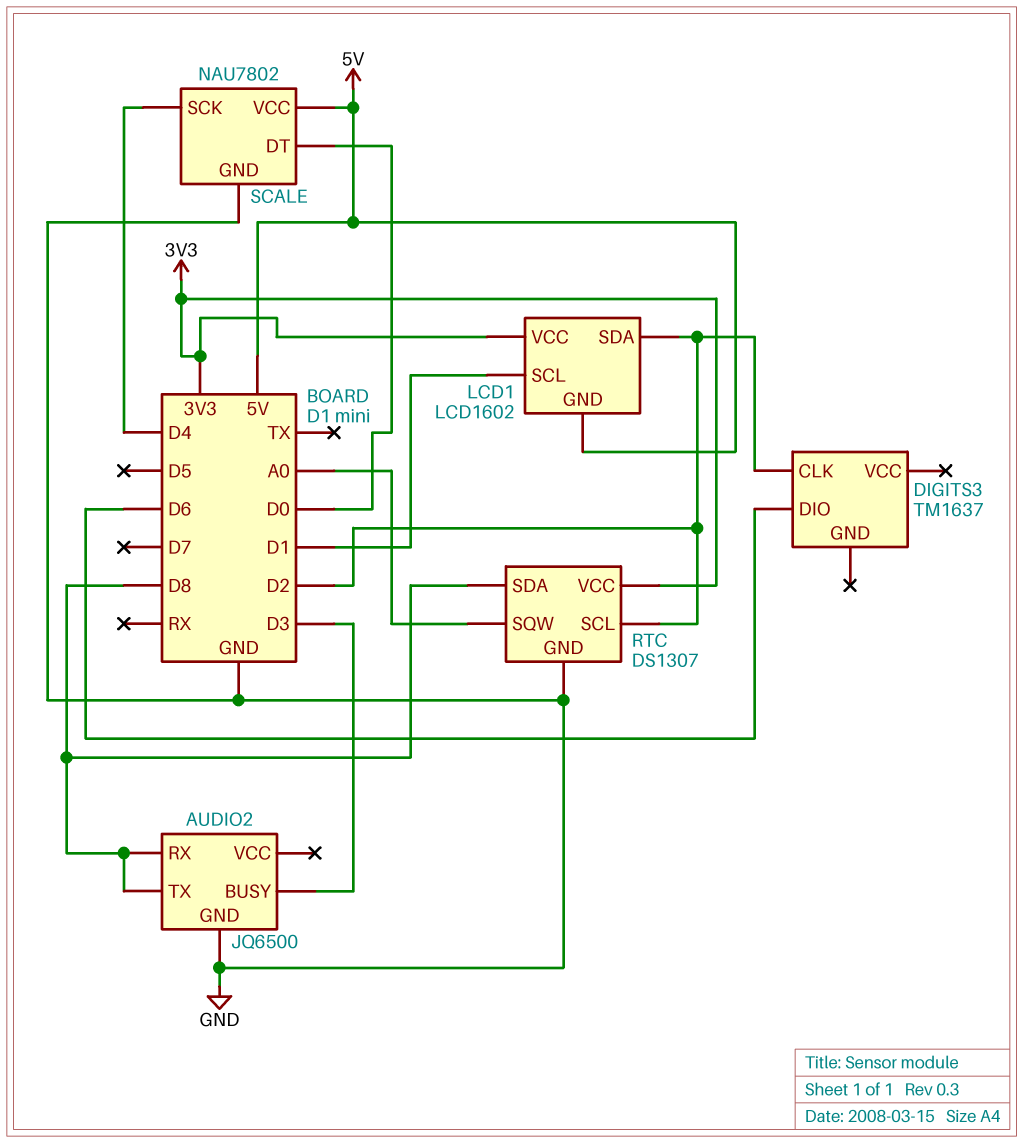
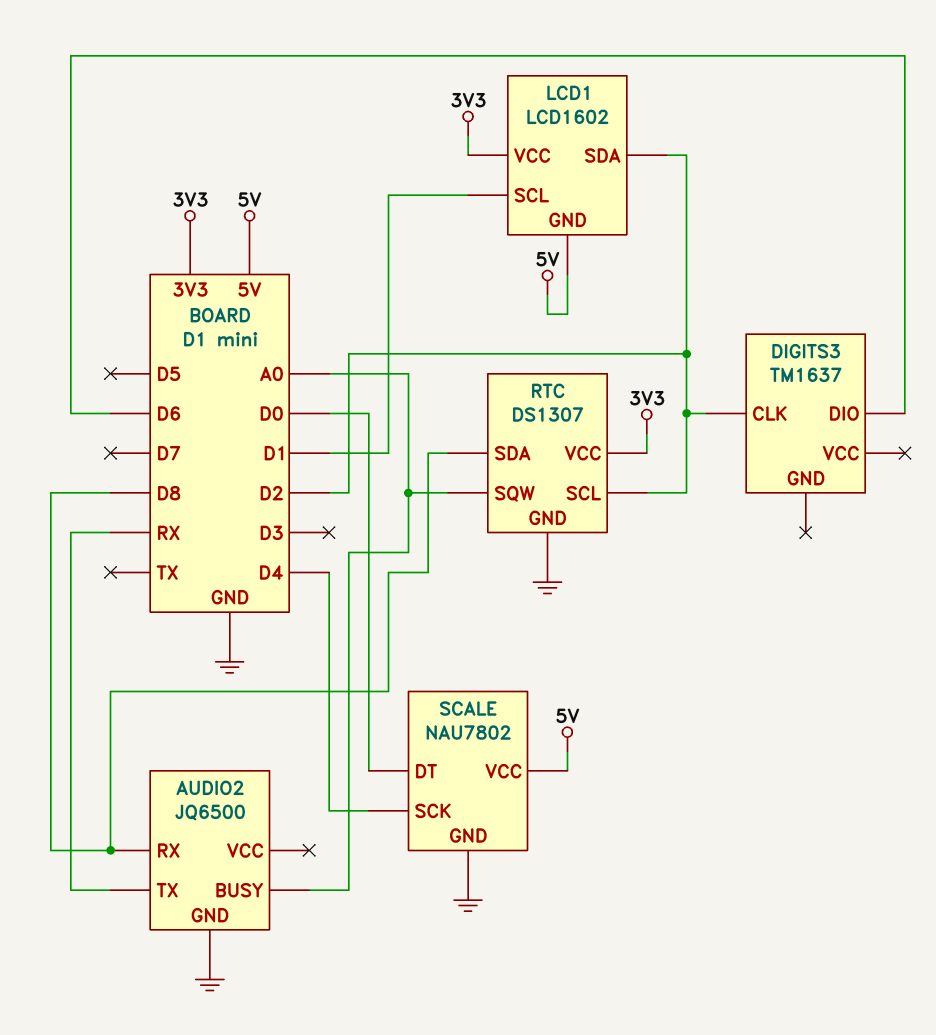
AUDIO2 pin BUSY: D3 -> A0
AUDIO2 pin TX: D8 -> RX

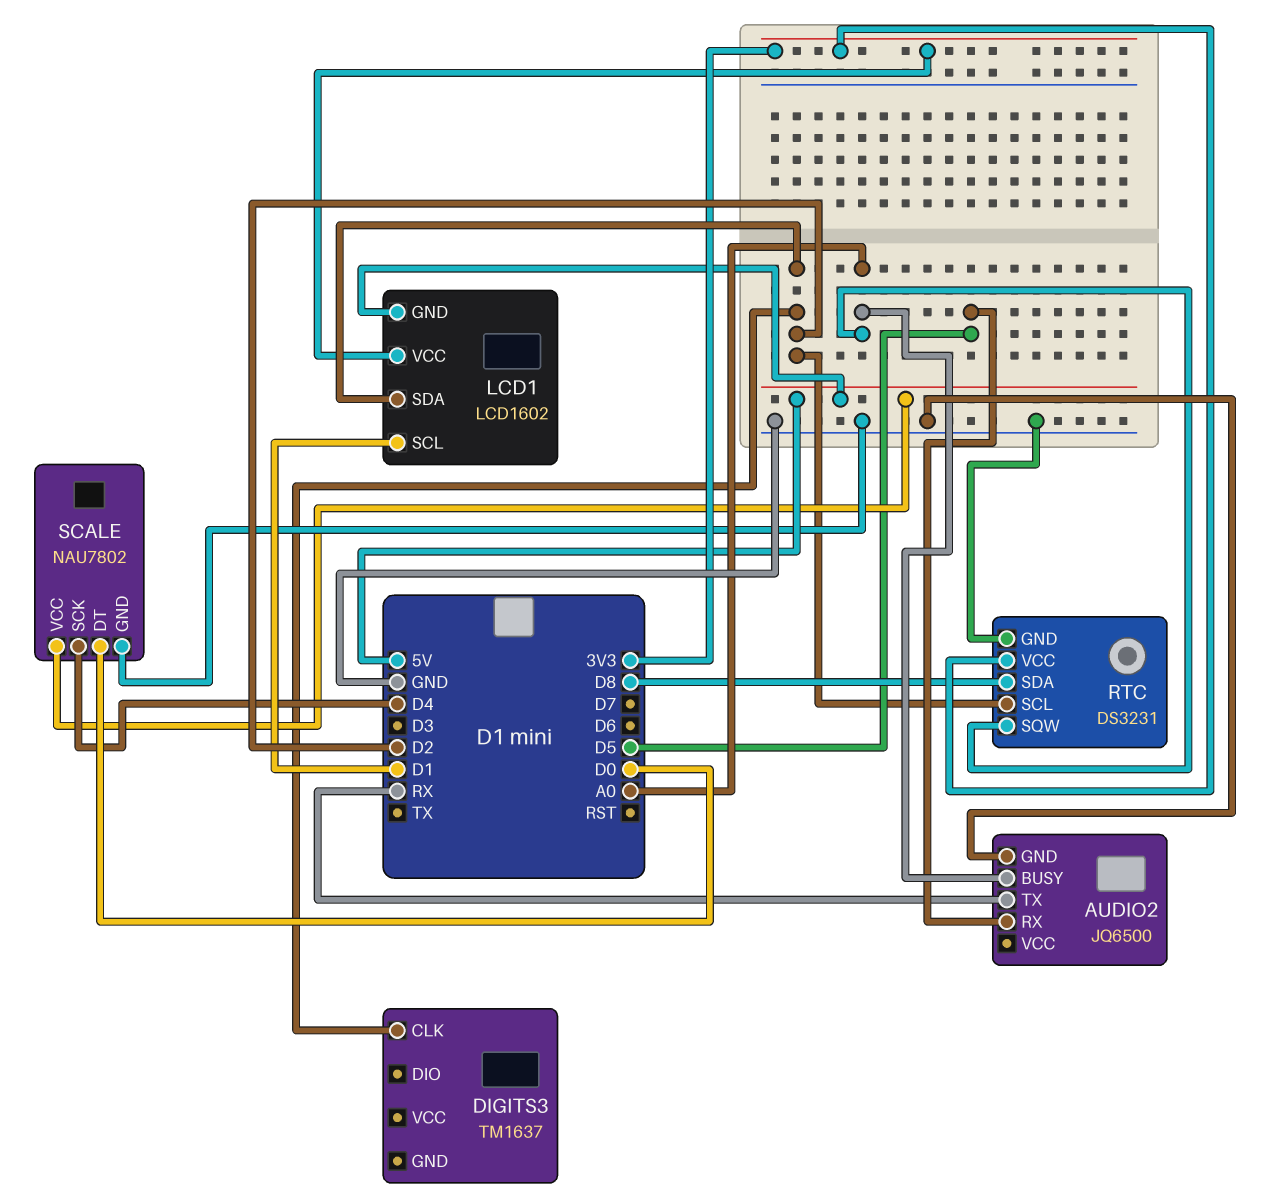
AUDIO2 pin RX: D8 -> D5
DIGITS3 pin DIO: D6 -> none
RTC: DS1307 -> DS3231

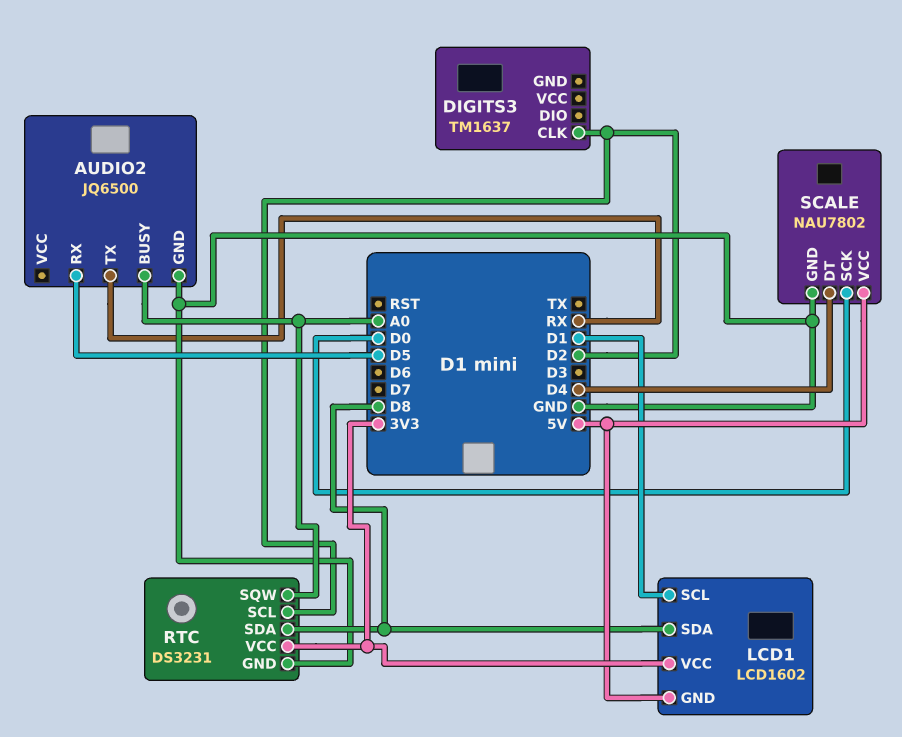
LCD1 pin SDA: D2 -> D8
SCALE pin DT: D0 -> D4
SCALE pin SCK: D4 -> D0

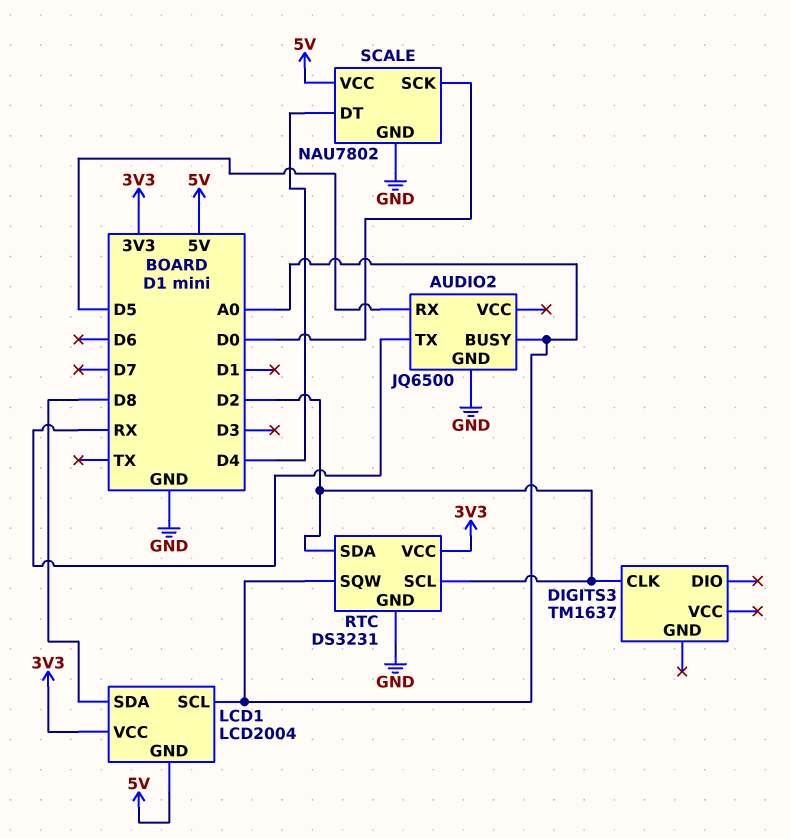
LCD1: LCD1602 -> LCD2004
LCD1 pin SCL: D1 -> A0
RTC pin SDA: D8 -> D2

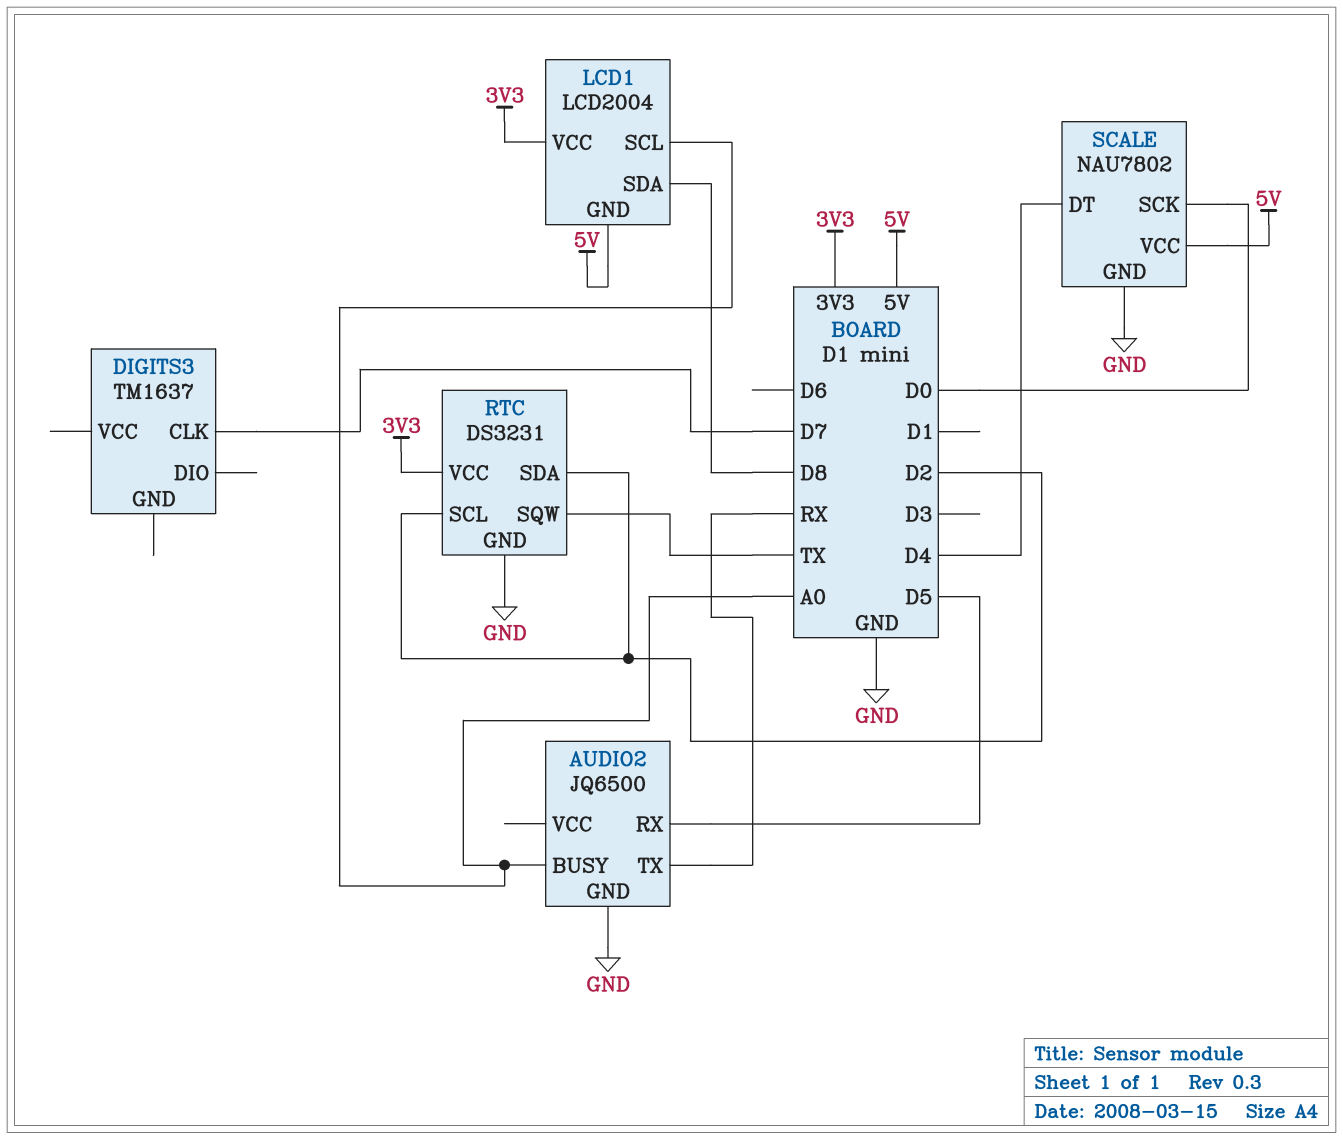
DIGITS3 pin CLK: D2 -> D7
RTC pin SQW: A0 -> TX

